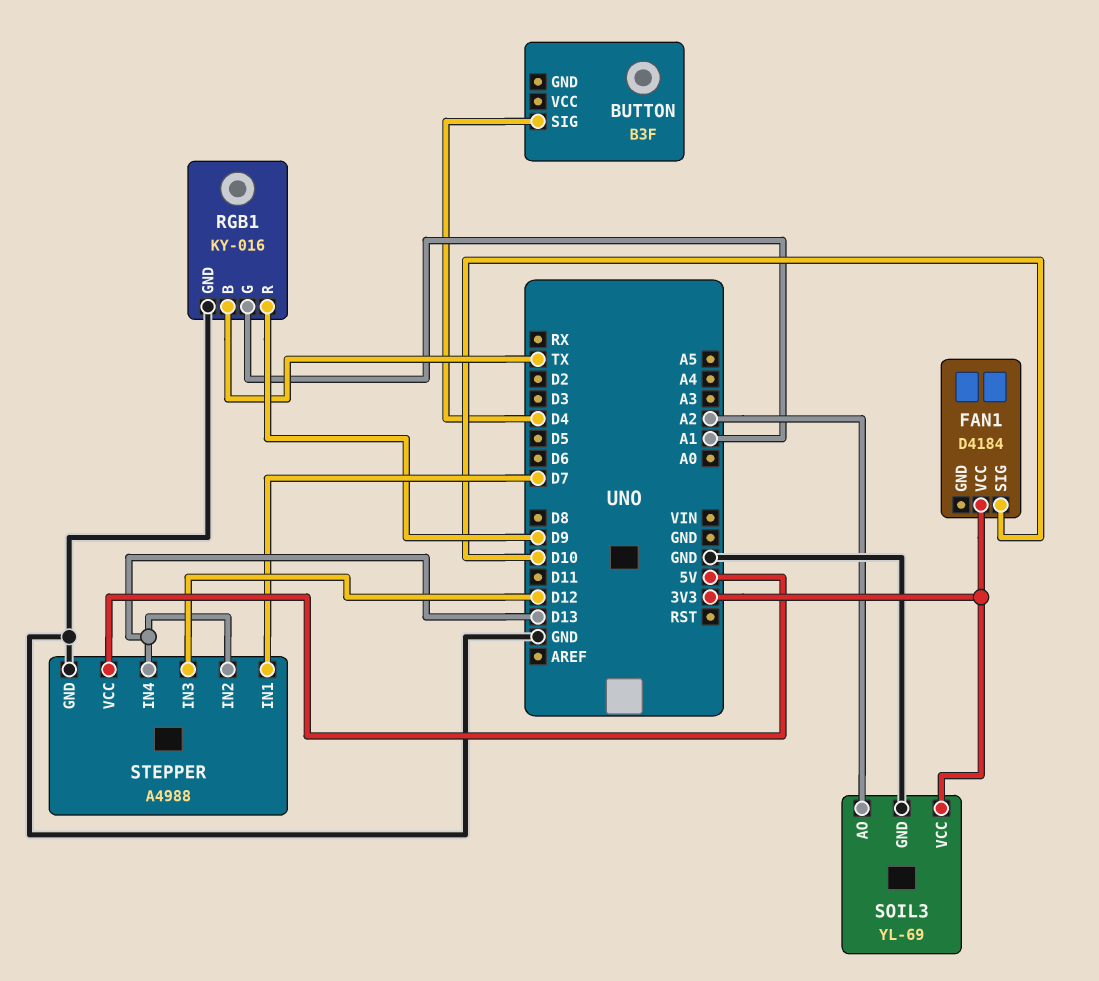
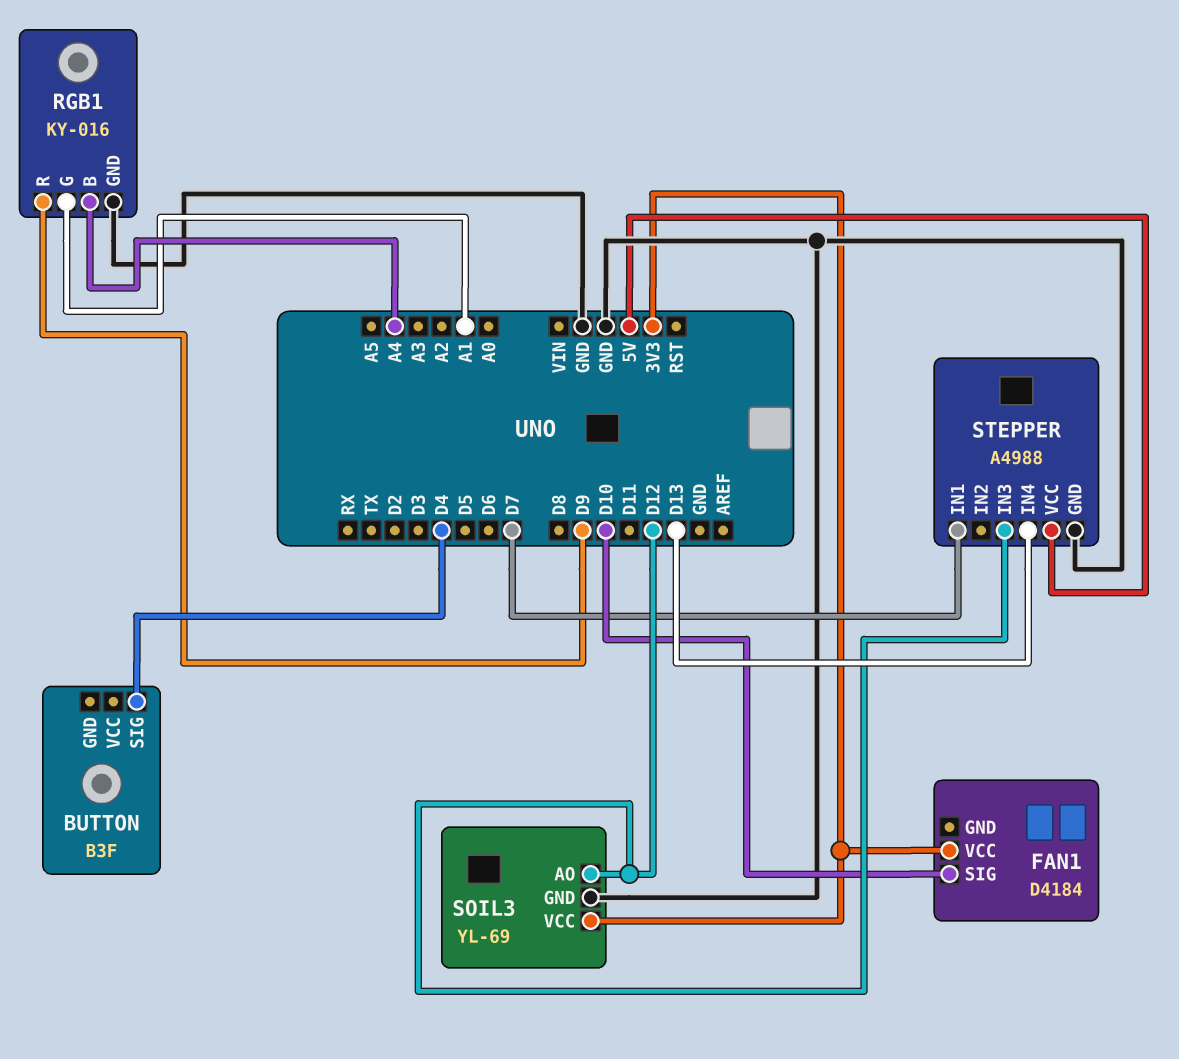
RGB1 pin B: TX -> A4
SOIL3 pin AO: A2 -> D12
STEPPER pin IN2: D13 -> none

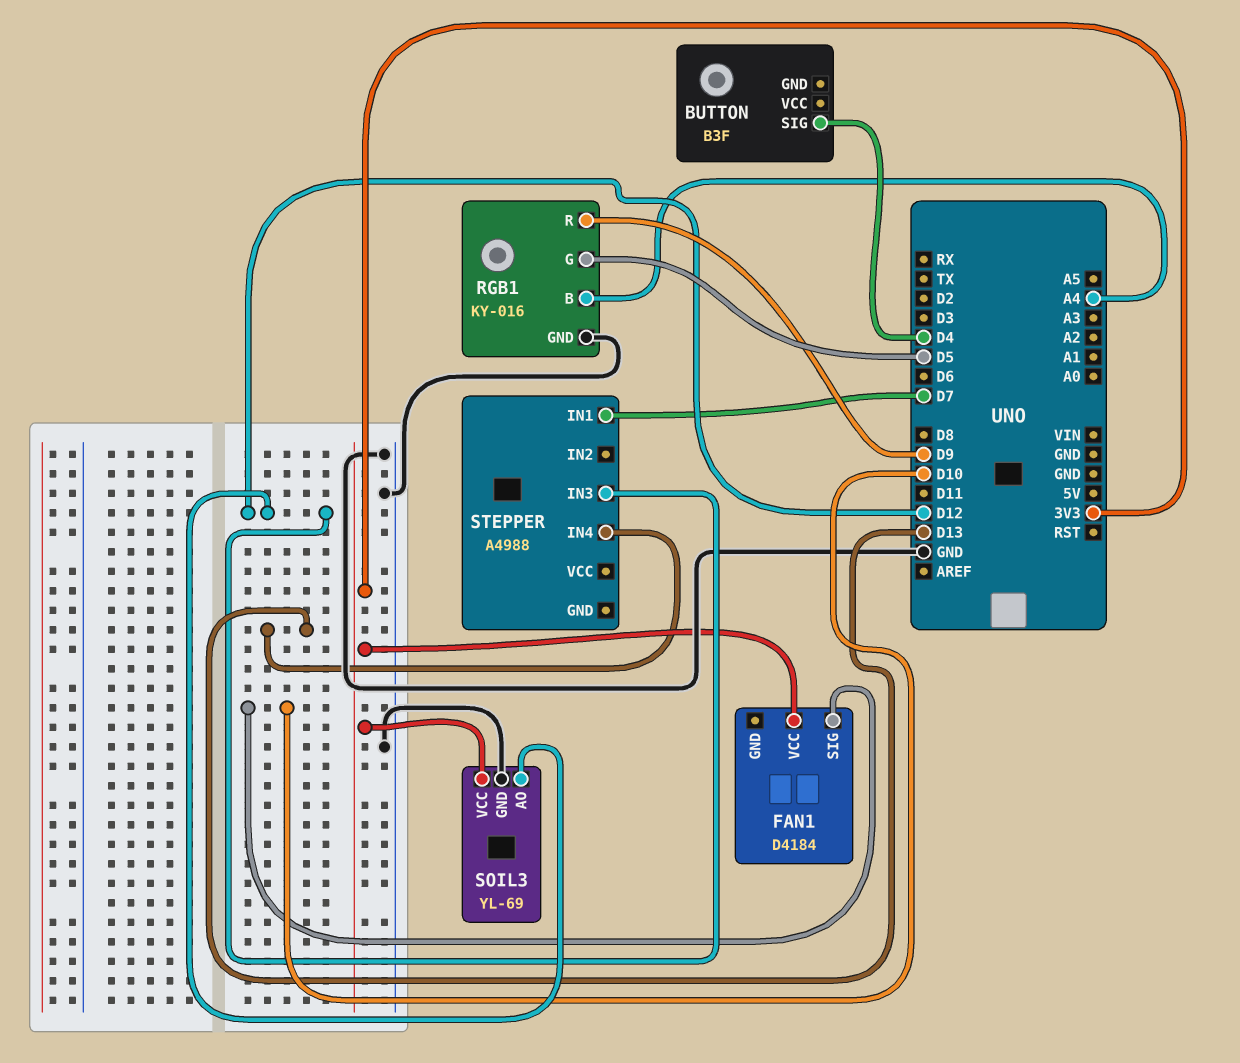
RGB1 pin G: A1 -> D5
STEPPER pin GND: GND -> none
STEPPER pin VCC: 5V -> none

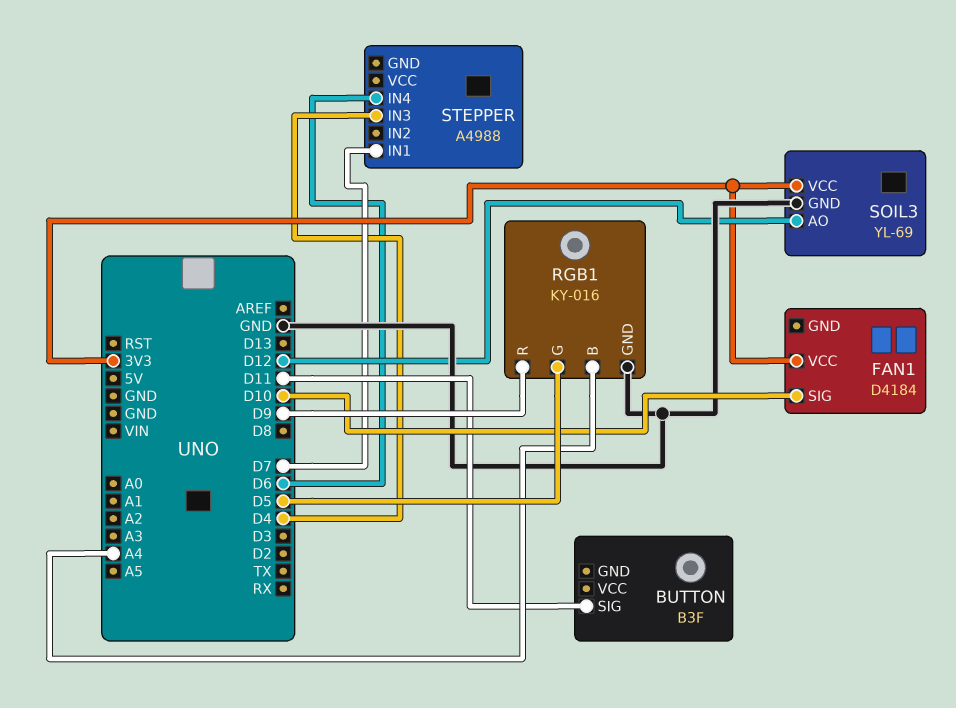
BUTTON pin SIG: D4 -> D11
STEPPER pin IN3: D12 -> D4
STEPPER pin IN4: D13 -> D6

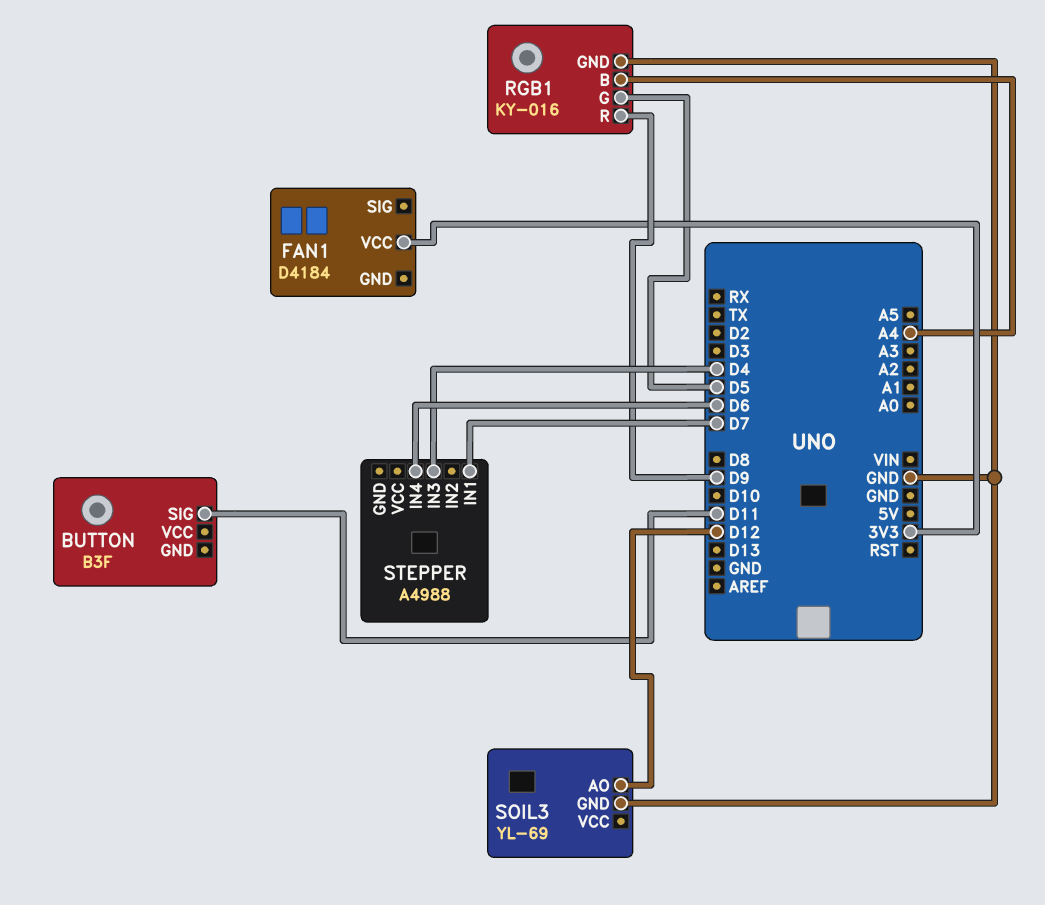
FAN1 pin SIG: D10 -> none
SOIL3 pin VCC: 3V3 -> none

